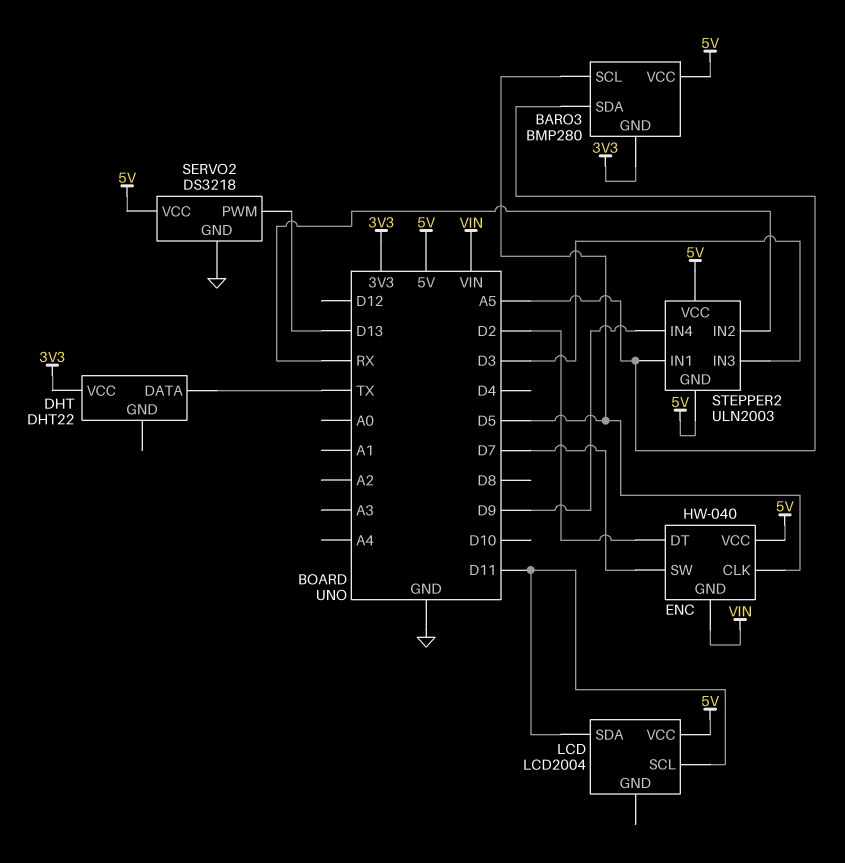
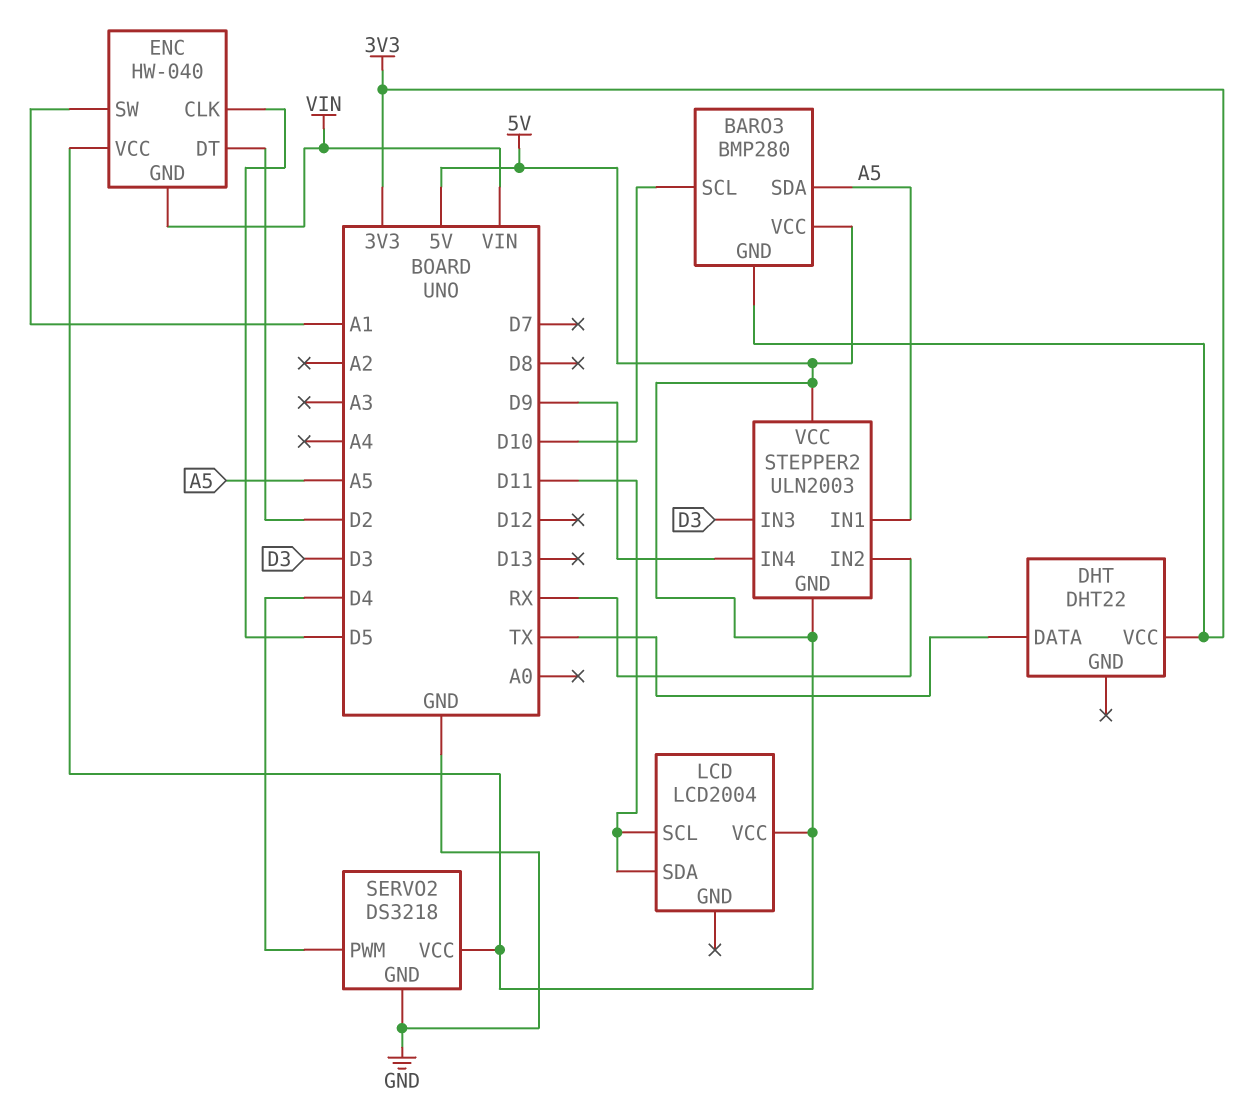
BARO3 pin SCL: D5 -> D10
ENC pin SW: D7 -> A1
SERVO2 pin PWM: D13 -> D4

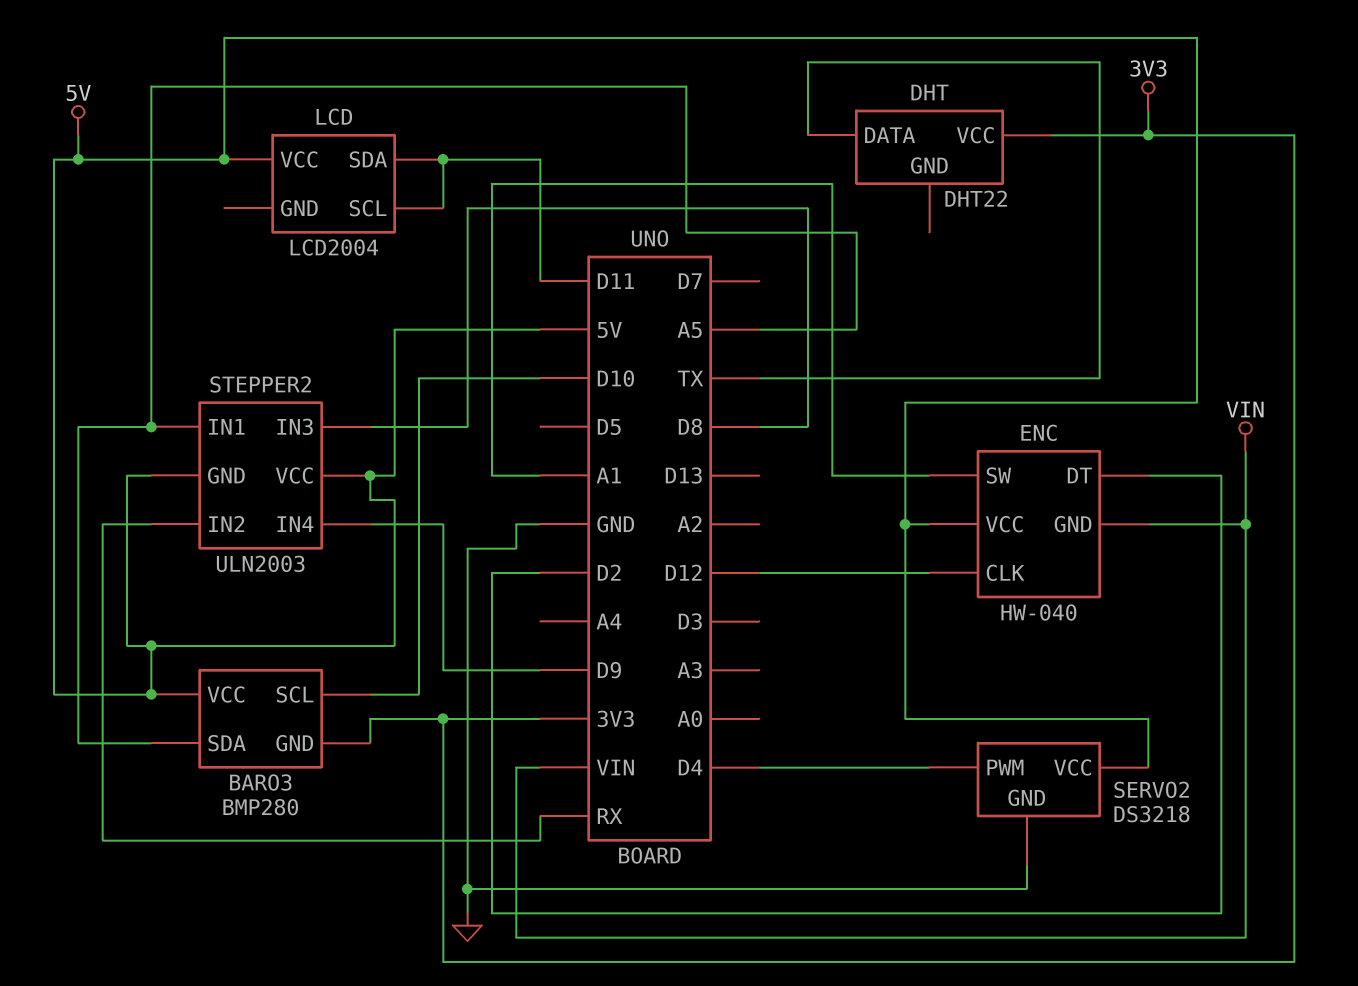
ENC pin CLK: D5 -> D12
STEPPER2 pin IN3: D3 -> D8

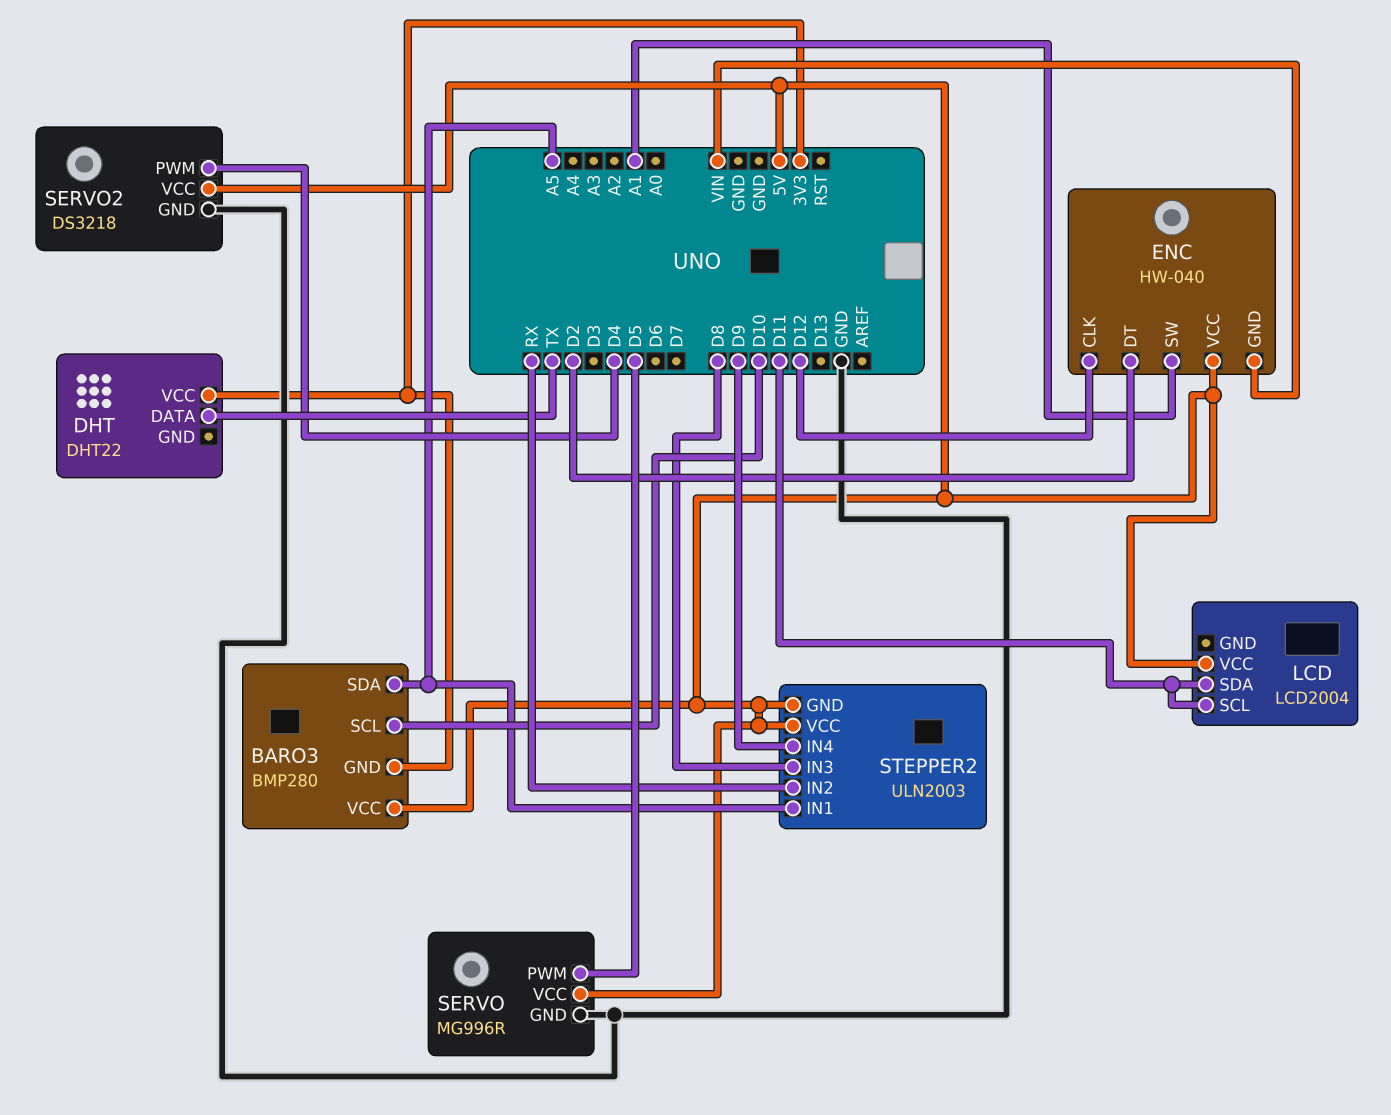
SERVO: none -> MG996R
SERVO pin GND: none -> GND
SERVO pin PWM: none -> D5
SERVO pin VCC: none -> 5V

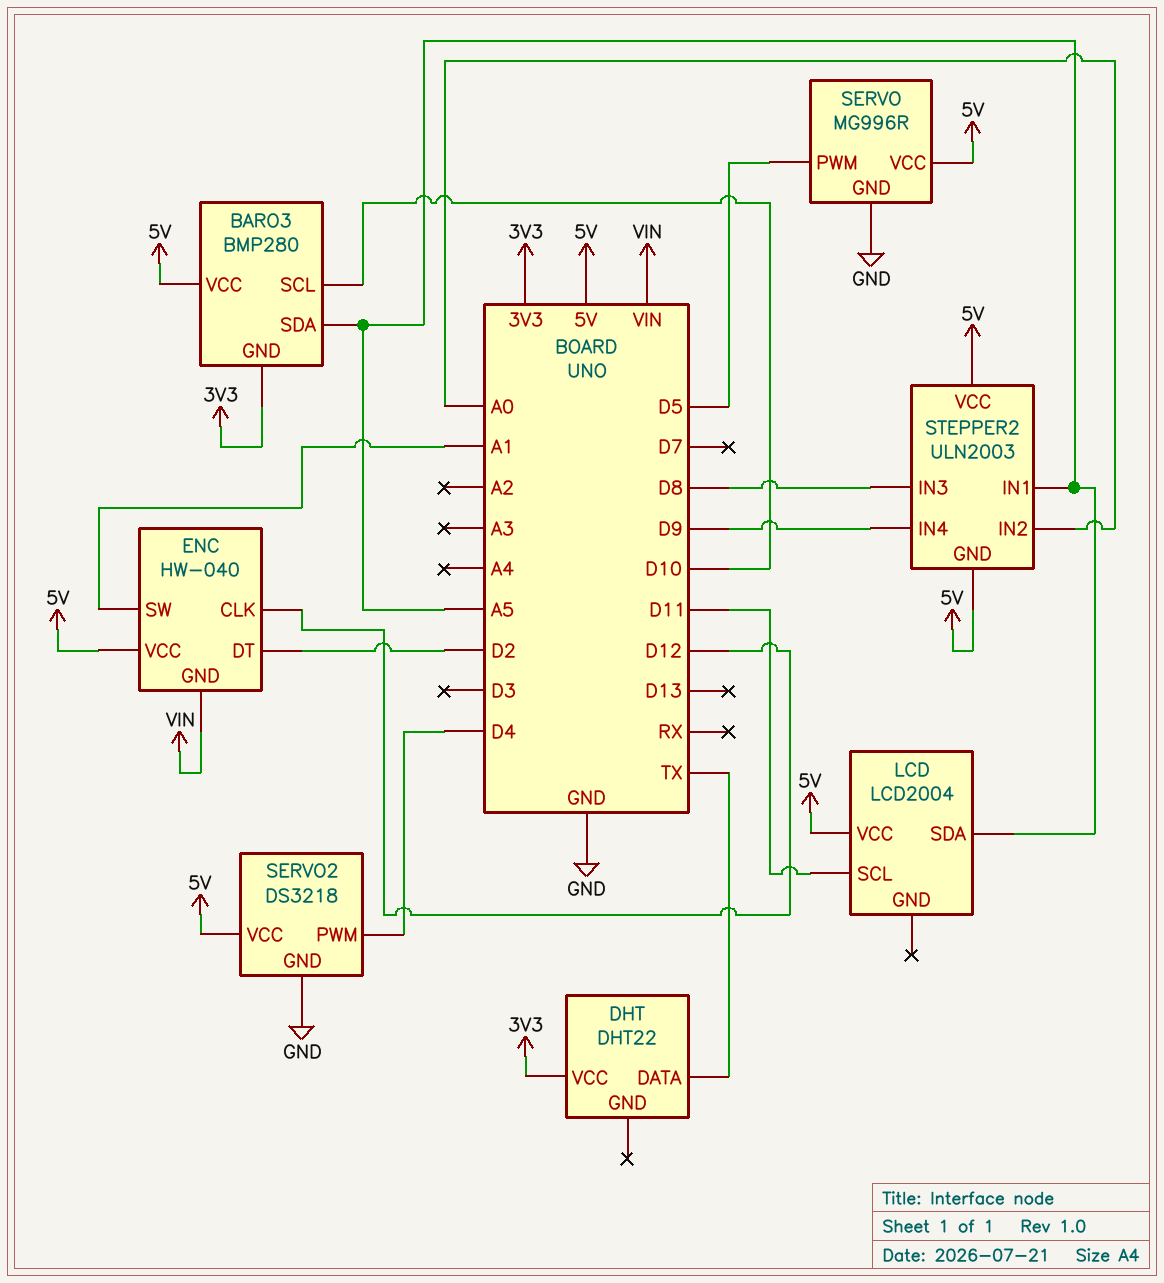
LCD pin SDA: D11 -> A5
STEPPER2 pin IN2: RX -> A0

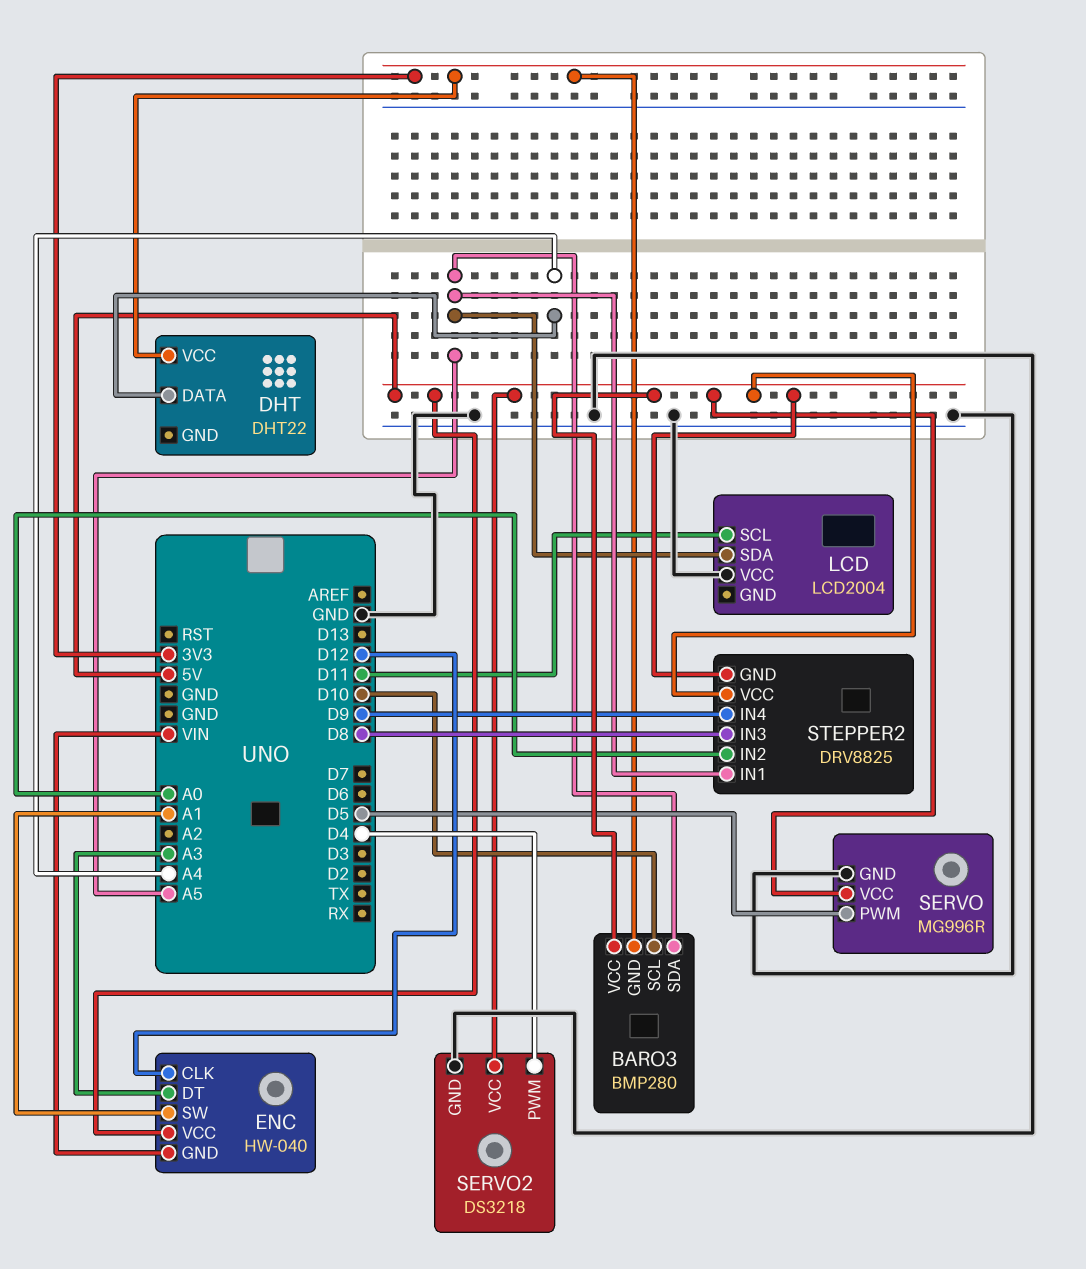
DHT pin DATA: TX -> A4
ENC pin DT: D2 -> A3
LCD pin VCC: 5V -> GND
STEPPER2: ULN2003 -> DRV8825

